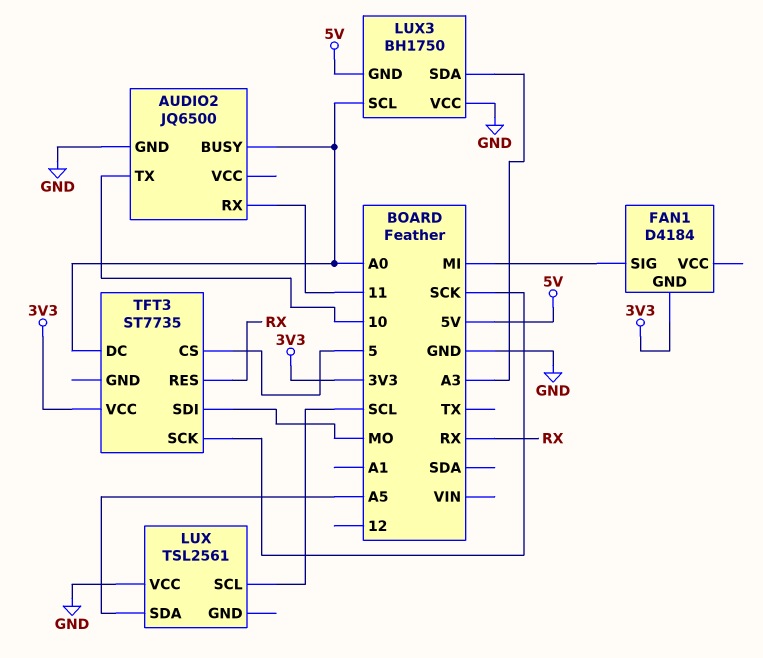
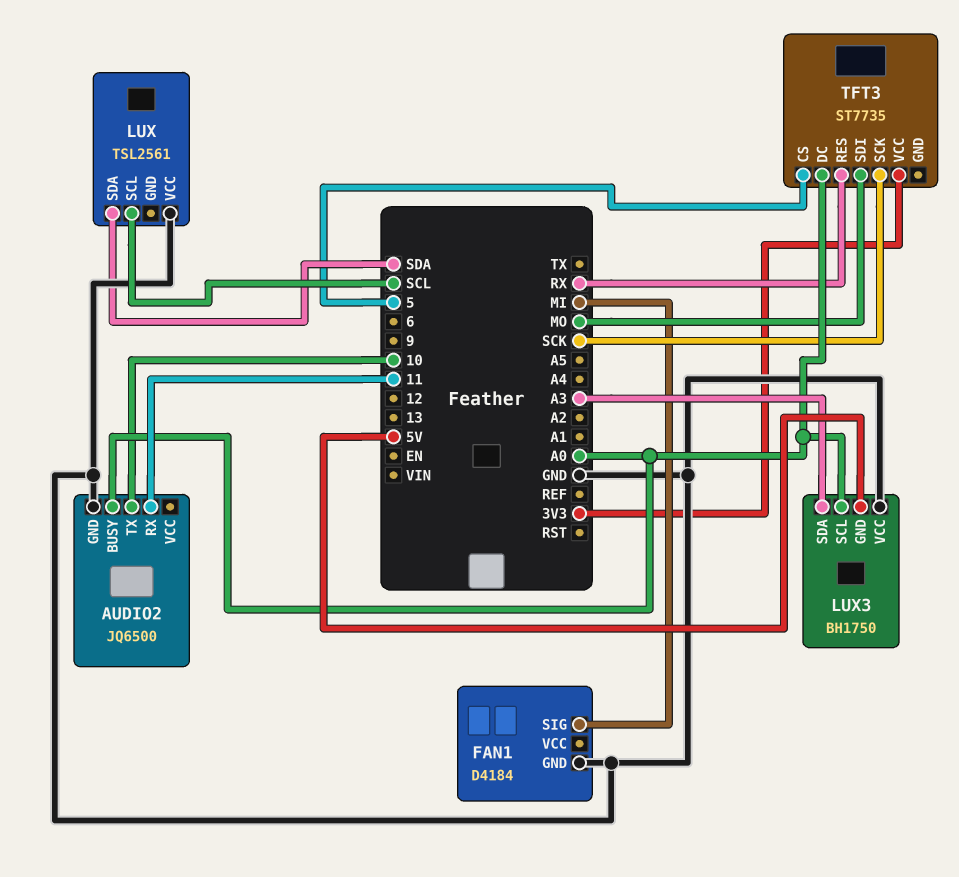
FAN1 pin GND: 3V3 -> GND
LUX pin SDA: A5 -> SDA

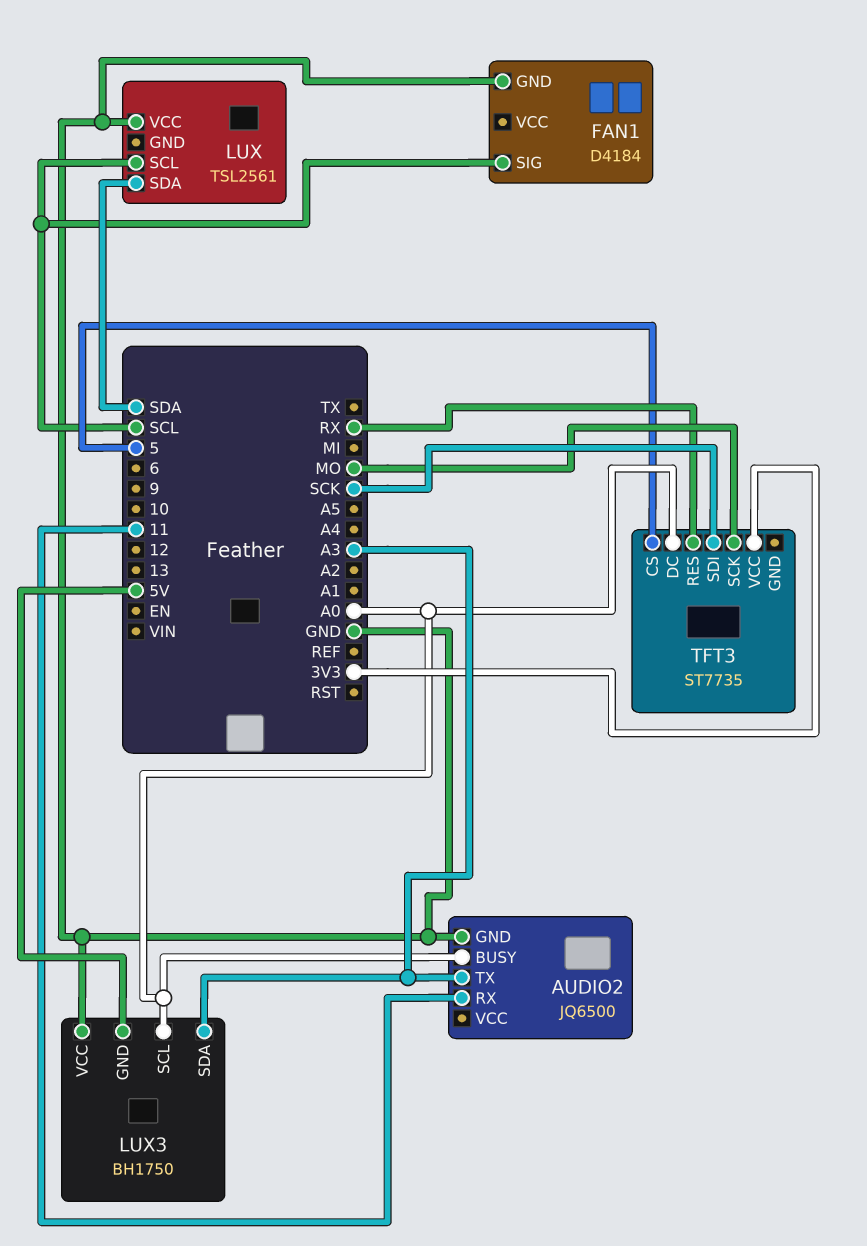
AUDIO2 pin TX: 10 -> A3
FAN1 pin SIG: MI -> SCL
TFT3 pin SCK: SCK -> MO
TFT3 pin SDI: MO -> SCK

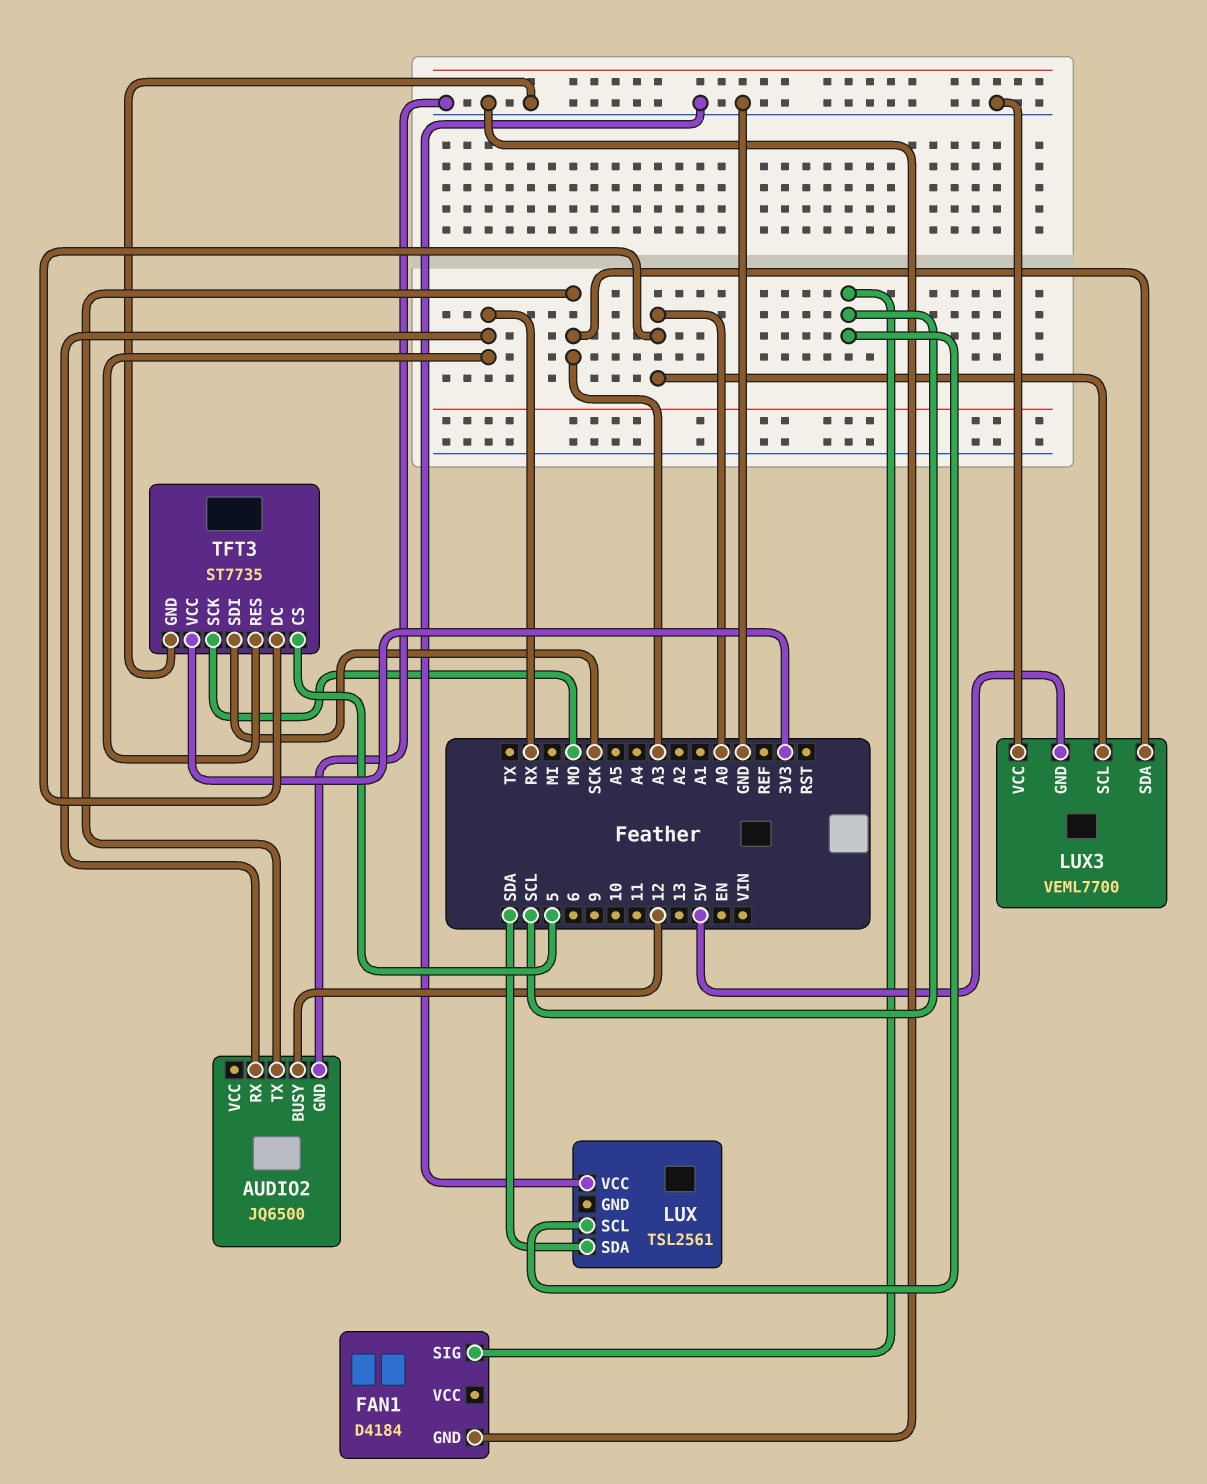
AUDIO2 pin BUSY: A0 -> 12
AUDIO2 pin RX: 11 -> RX
LUX3: BH1750 -> VEML7700
TFT3 pin GND: none -> GND

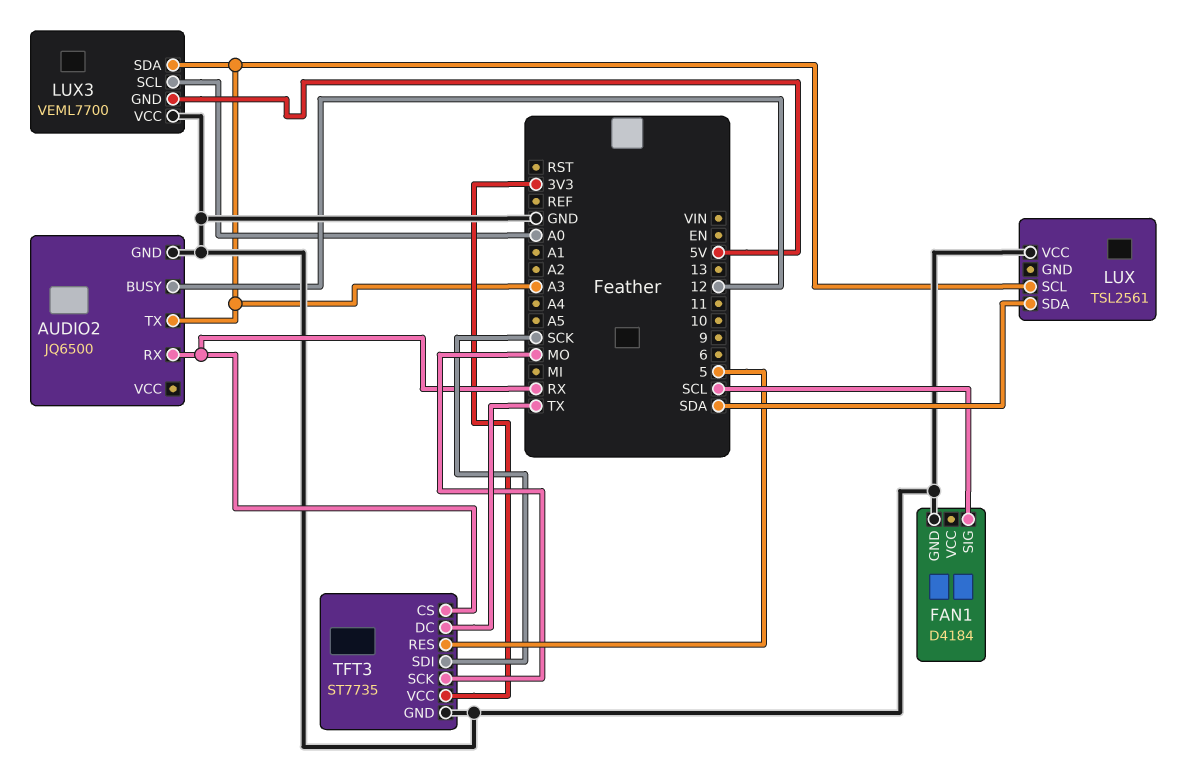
LUX pin SCL: SCL -> A3
TFT3 pin CS: 5 -> RX
TFT3 pin DC: A0 -> TX
TFT3 pin RES: RX -> 5

